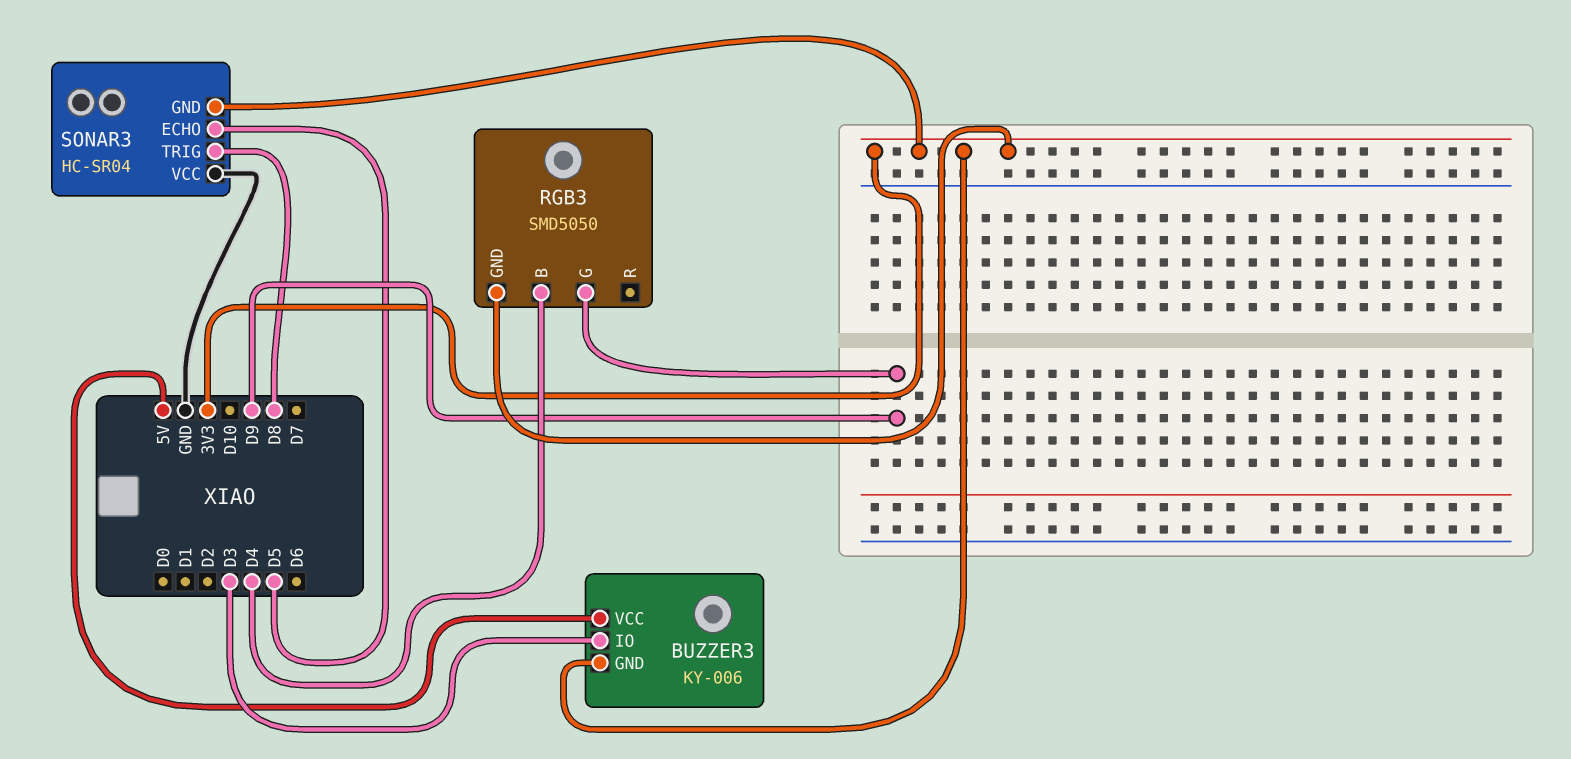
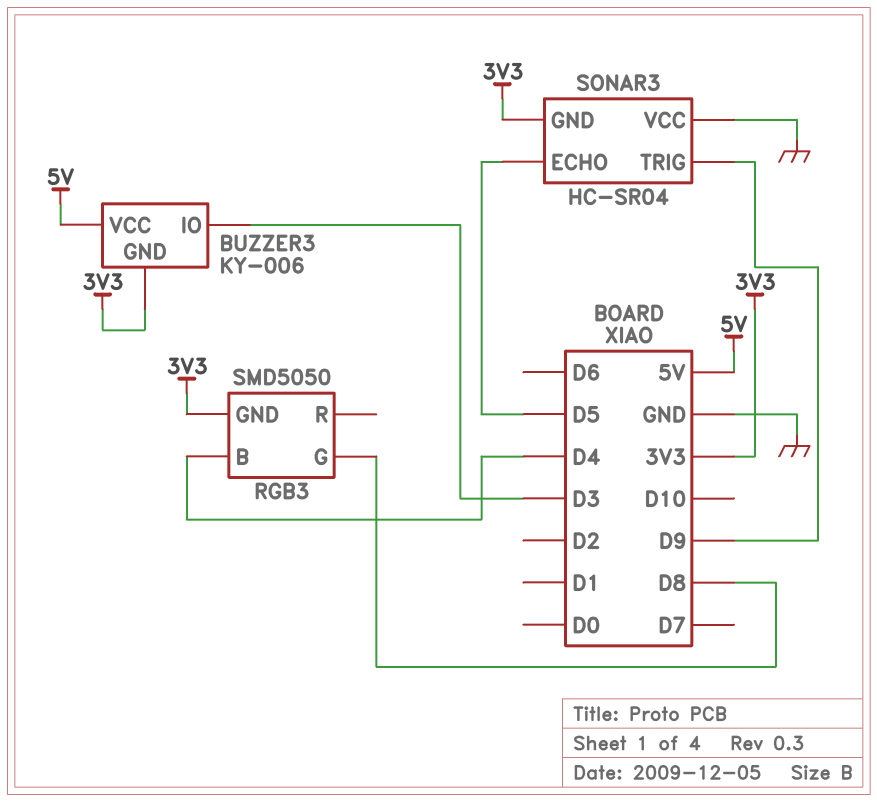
RGB3 pin G: D9 -> D8
SONAR3 pin TRIG: D8 -> D9

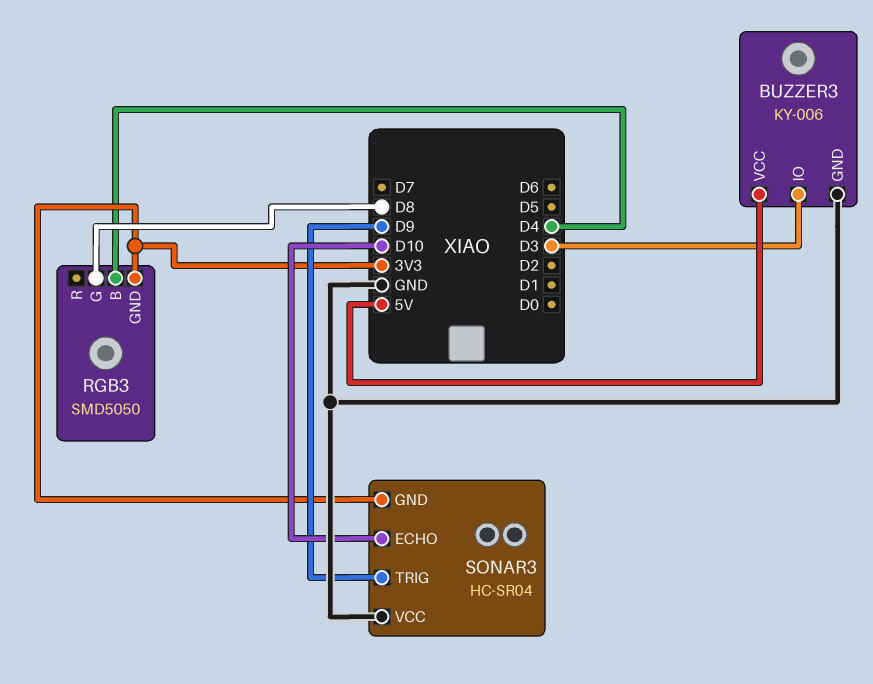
BUZZER3 pin GND: 3V3 -> GND
SONAR3 pin ECHO: D5 -> D10

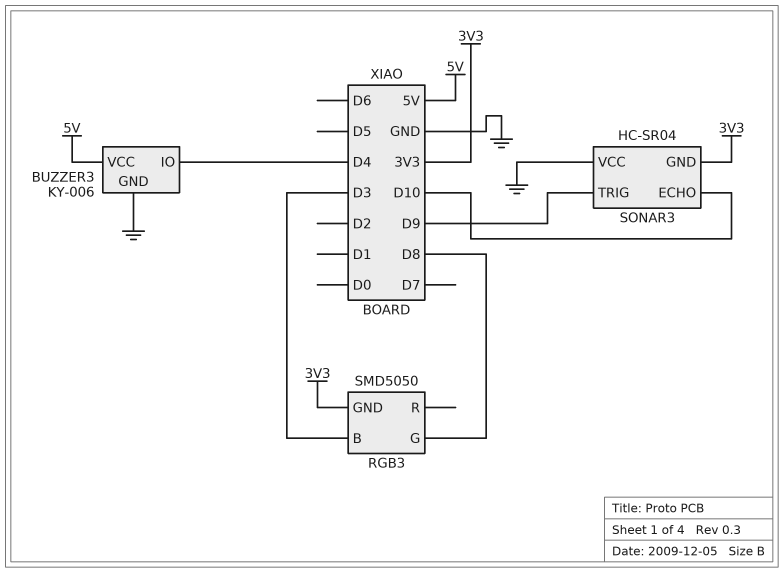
BUZZER3 pin IO: D3 -> D4
RGB3 pin B: D4 -> D3

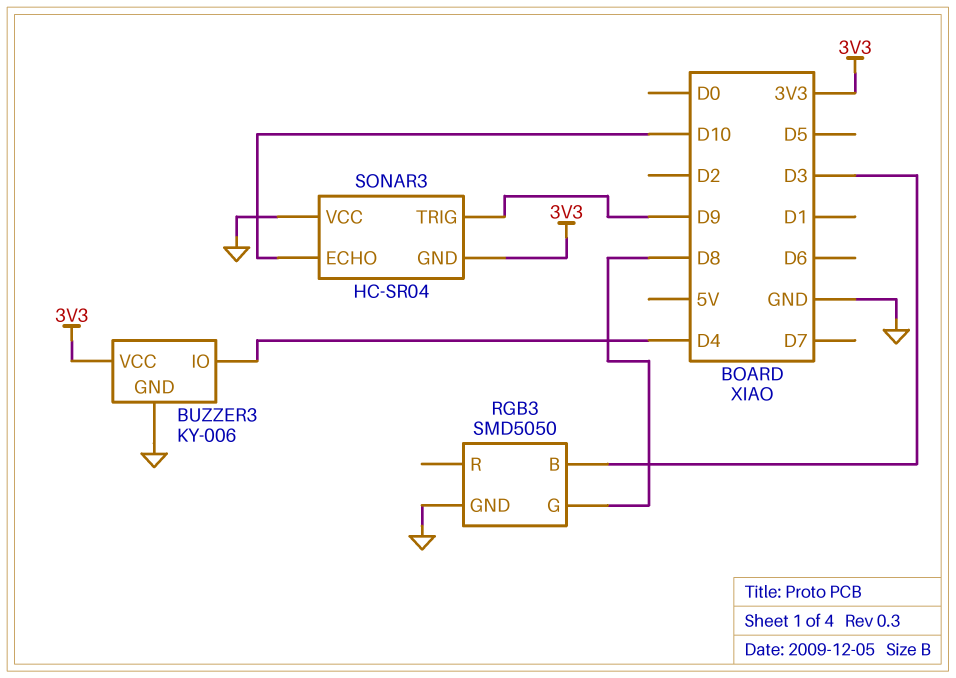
BUZZER3 pin VCC: 5V -> 3V3
RGB3 pin GND: 3V3 -> GND

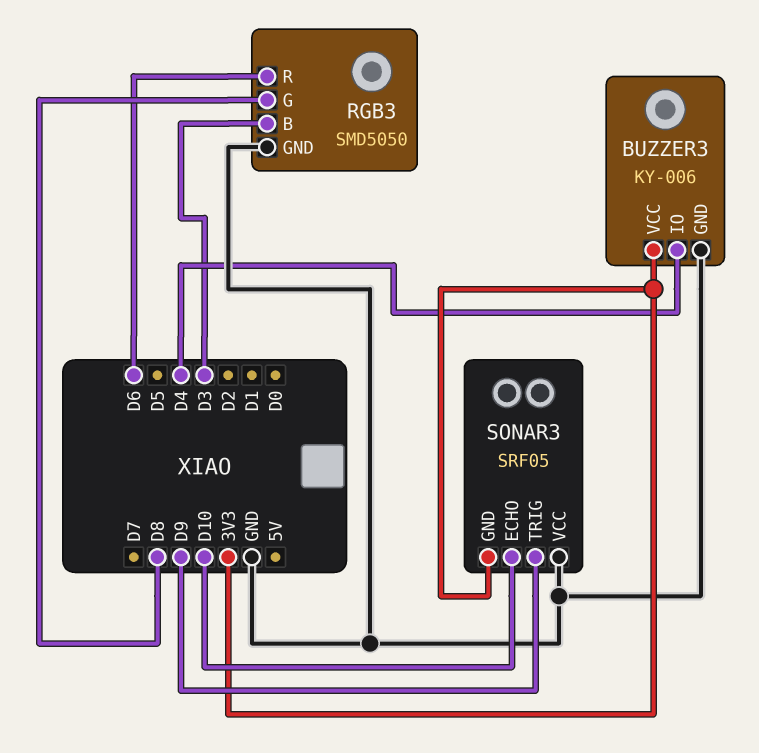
RGB3 pin R: none -> D6
SONAR3: HC-SR04 -> SRF05

